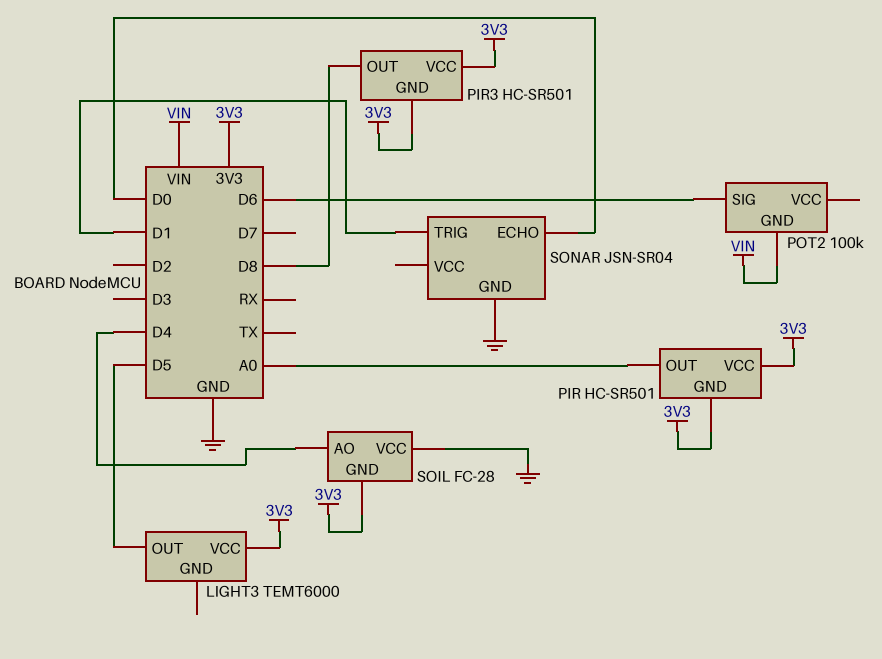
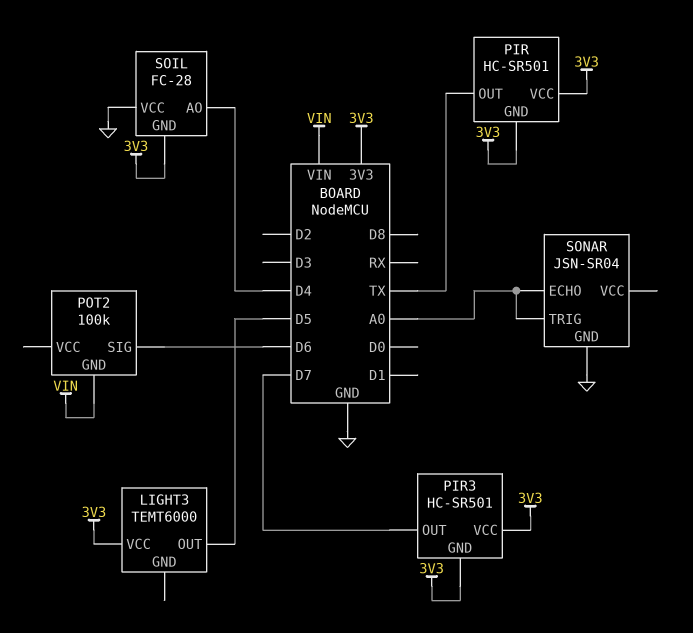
PIR pin OUT: A0 -> TX
PIR3 pin OUT: D8 -> D7
SONAR pin ECHO: D0 -> A0
SONAR pin TRIG: D1 -> A0

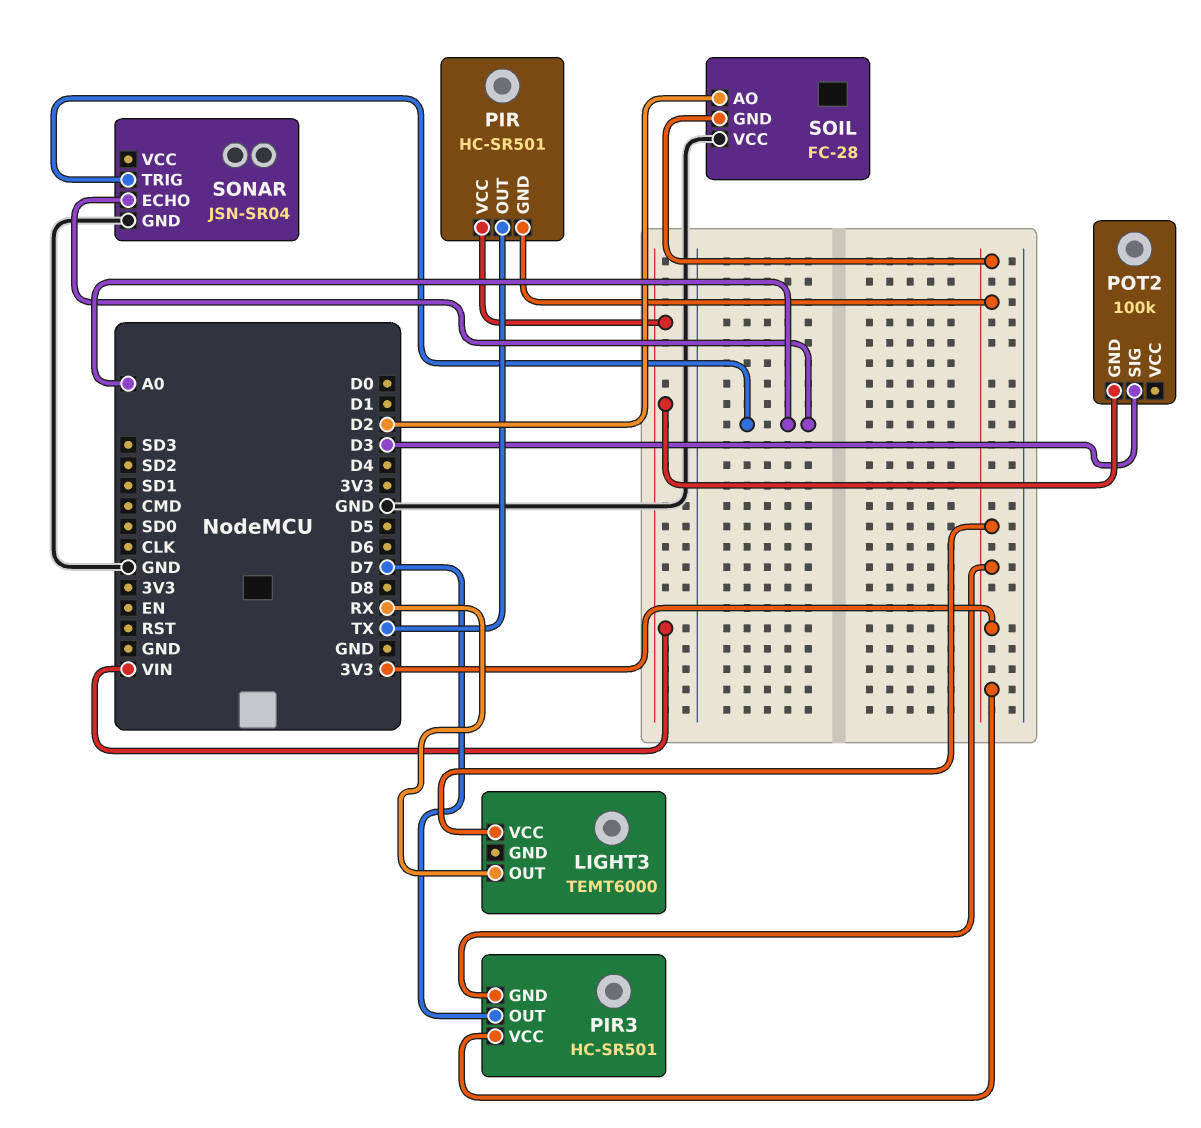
LIGHT3 pin OUT: D5 -> RX
PIR pin VCC: 3V3 -> VIN
POT2 pin SIG: D6 -> D3
SOIL pin AO: D4 -> D2

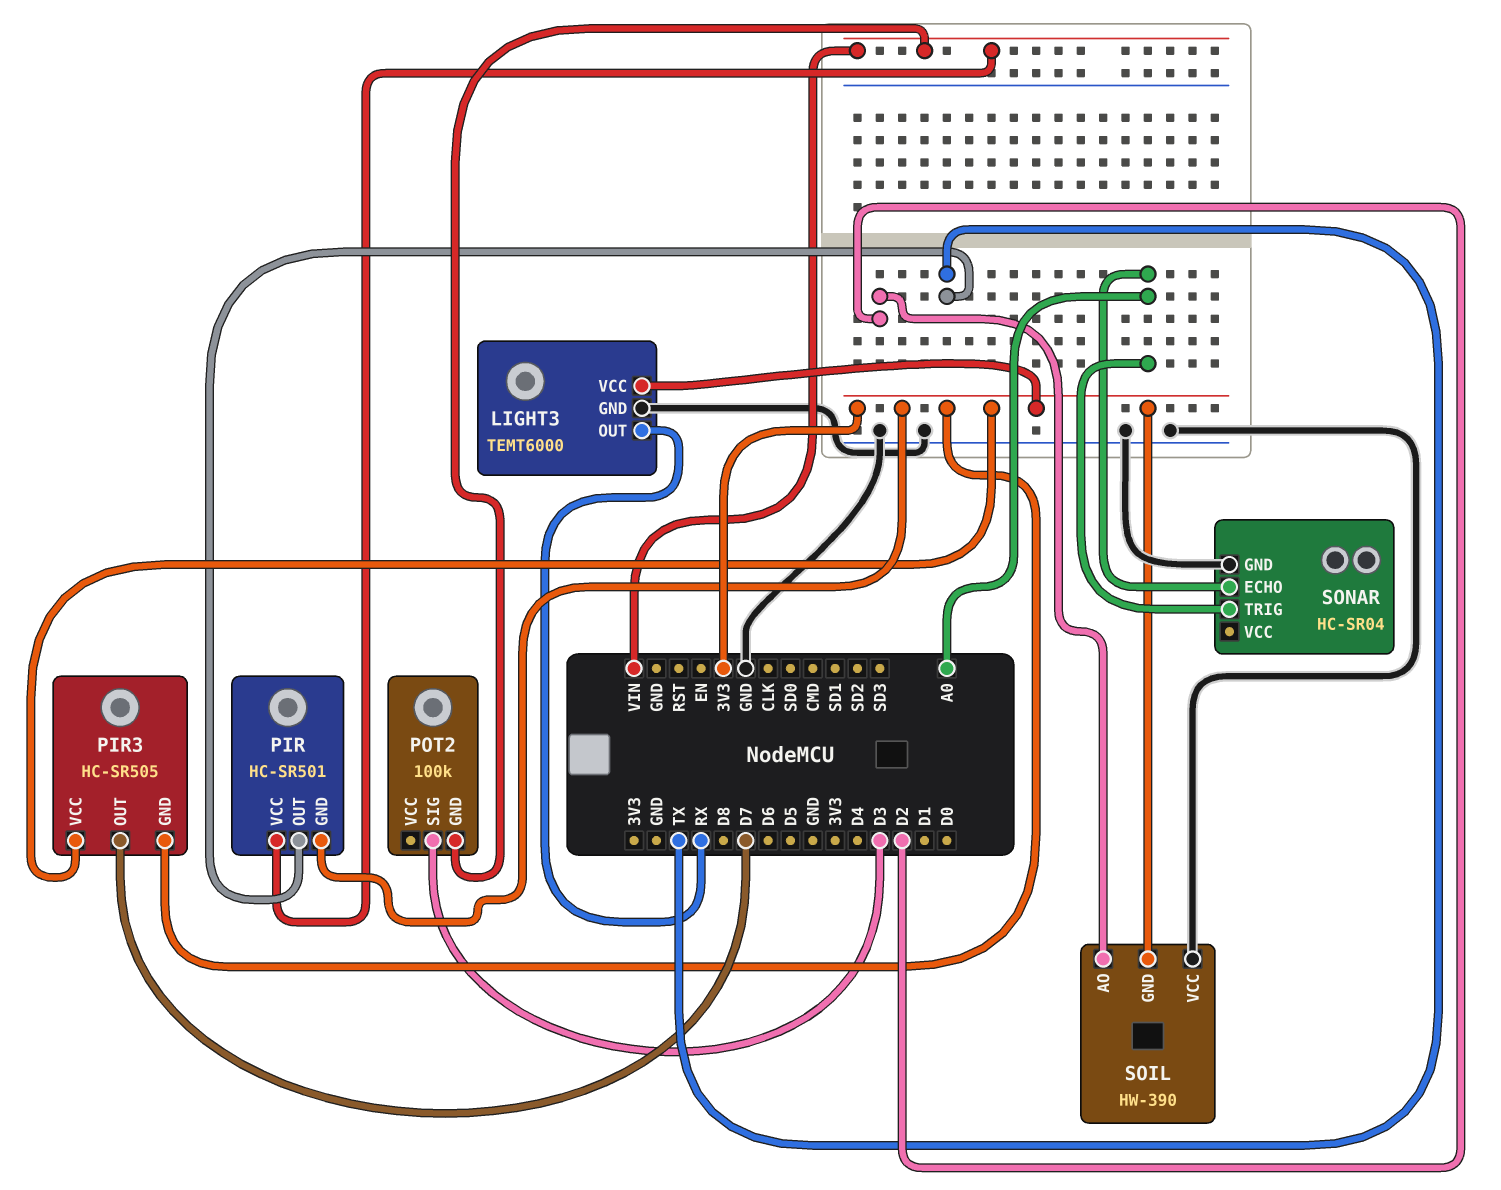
LIGHT3 pin GND: none -> GND
PIR3: HC-SR501 -> HC-SR505
SOIL: FC-28 -> HW-390
SONAR: JSN-SR04 -> HC-SR04

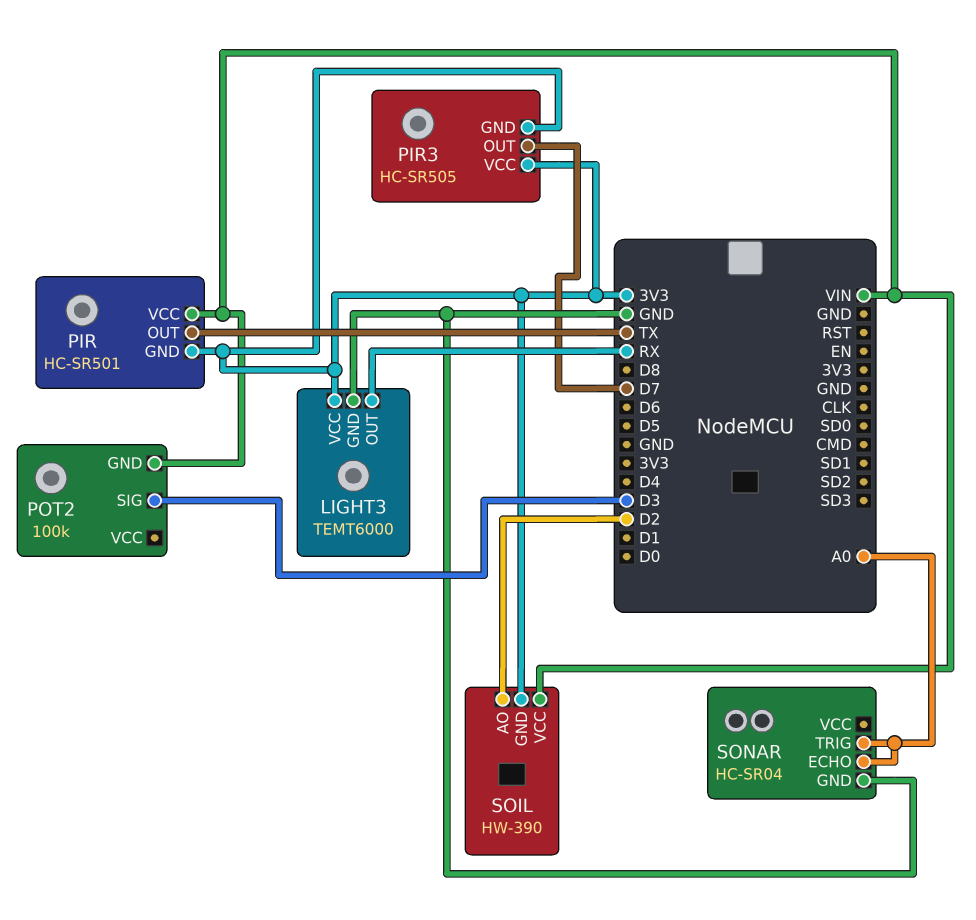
SOIL pin VCC: GND -> VIN

